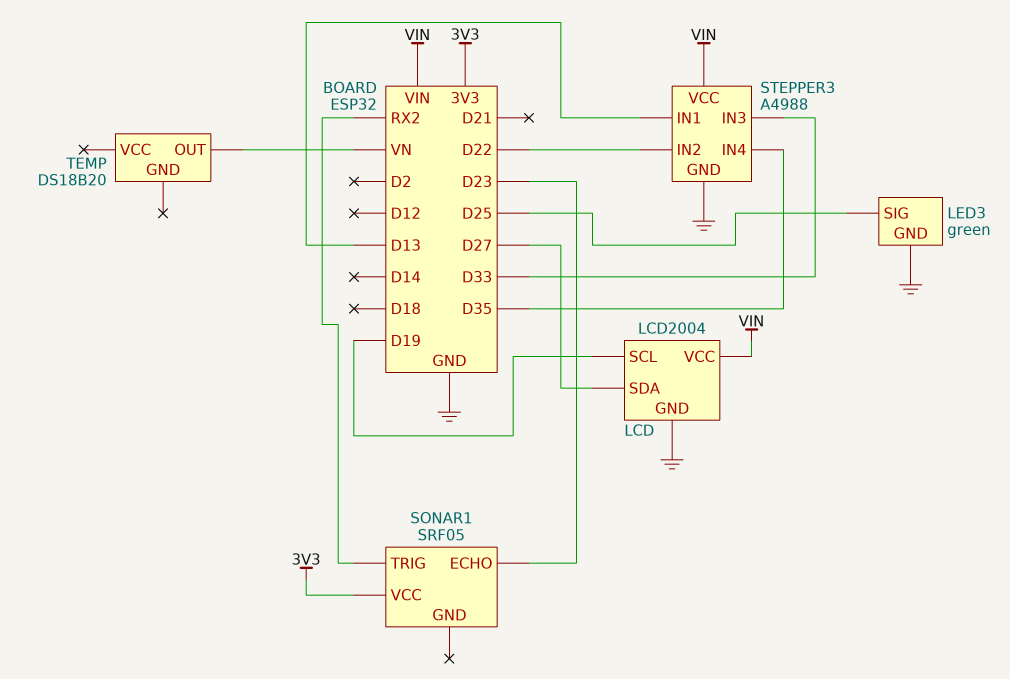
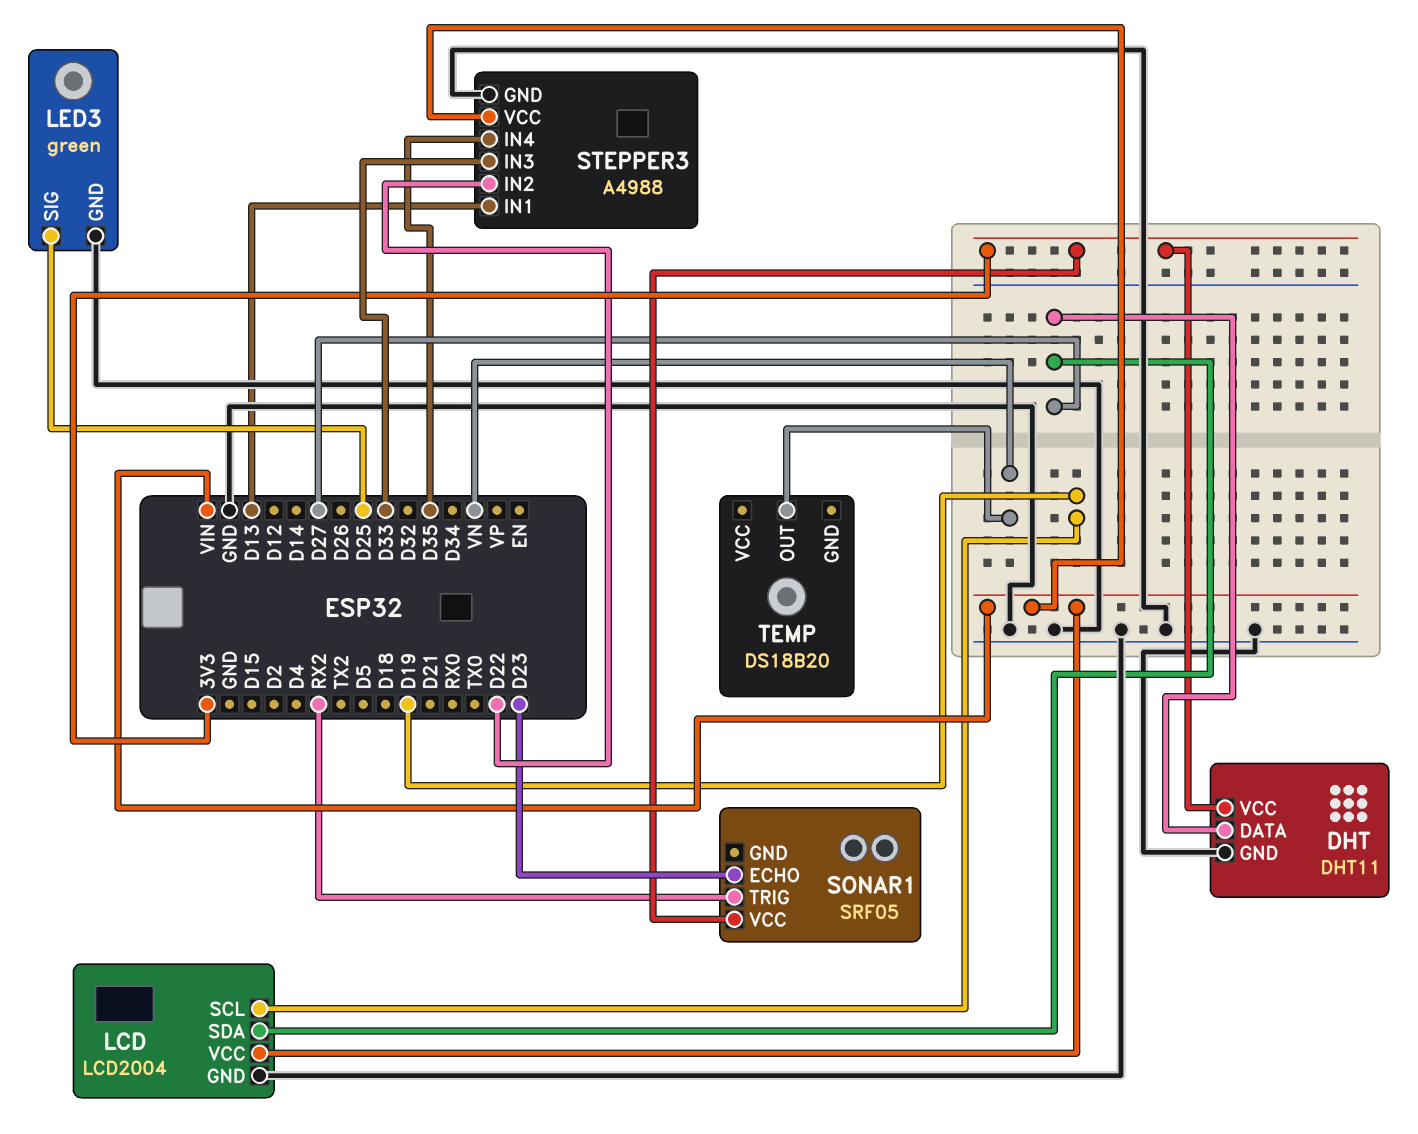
DHT: none -> DHT11
DHT pin DATA: none -> D27
DHT pin GND: none -> GND
DHT pin VCC: none -> 3V3

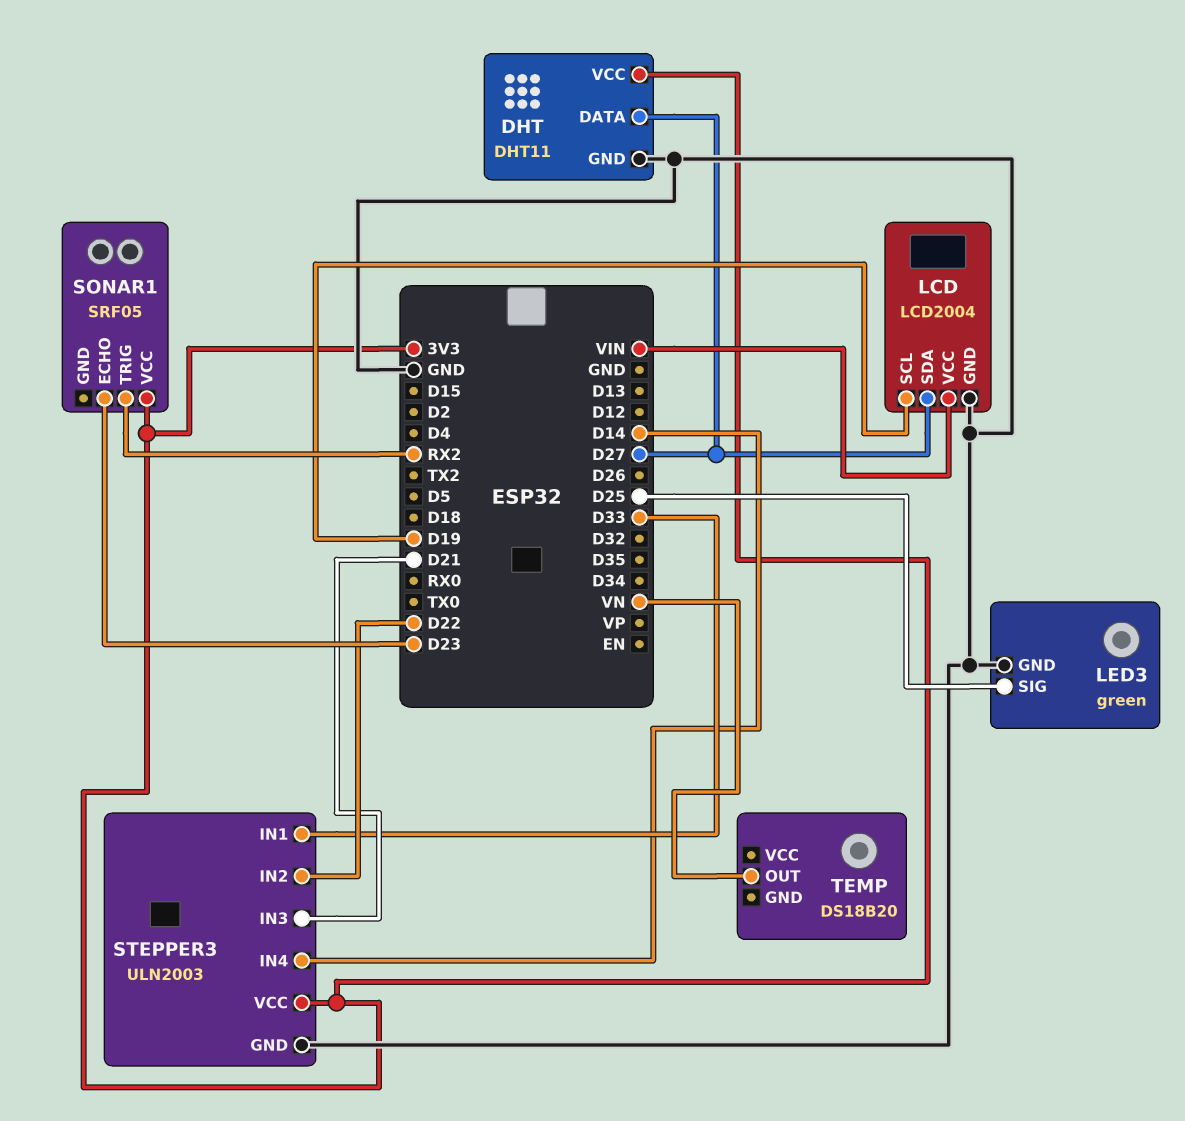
STEPPER3: A4988 -> ULN2003
STEPPER3 pin IN1: D13 -> D33
STEPPER3 pin IN3: D33 -> D21
STEPPER3 pin IN4: D35 -> D14
STEPPER3 pin VCC: VIN -> 3V3

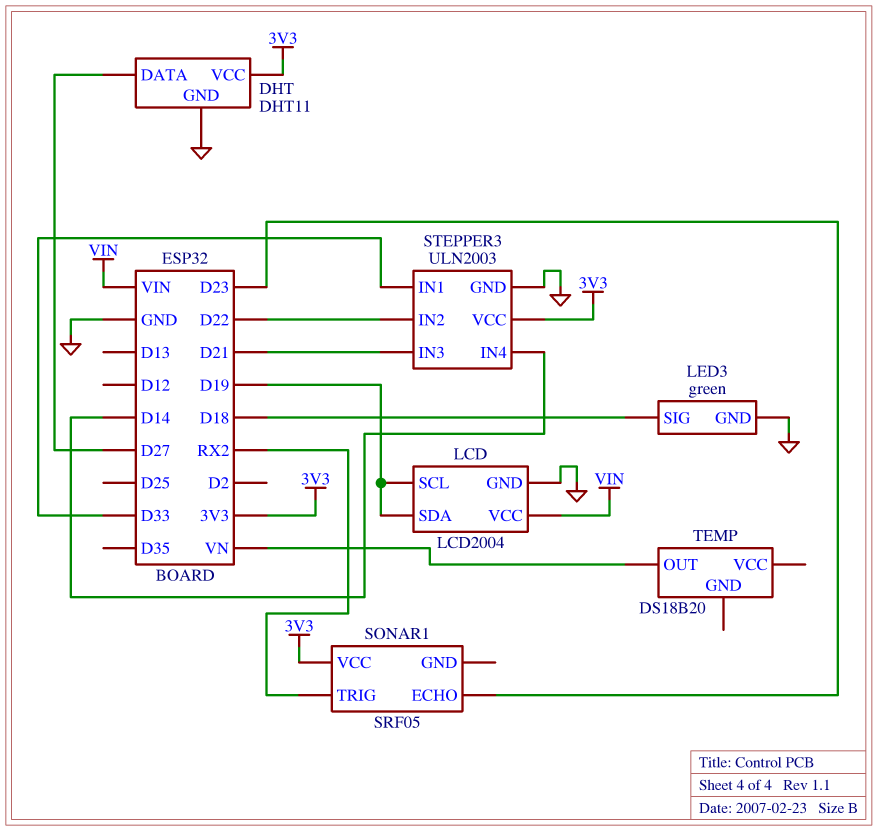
LCD pin SDA: D27 -> D19
LED3 pin SIG: D25 -> D18

